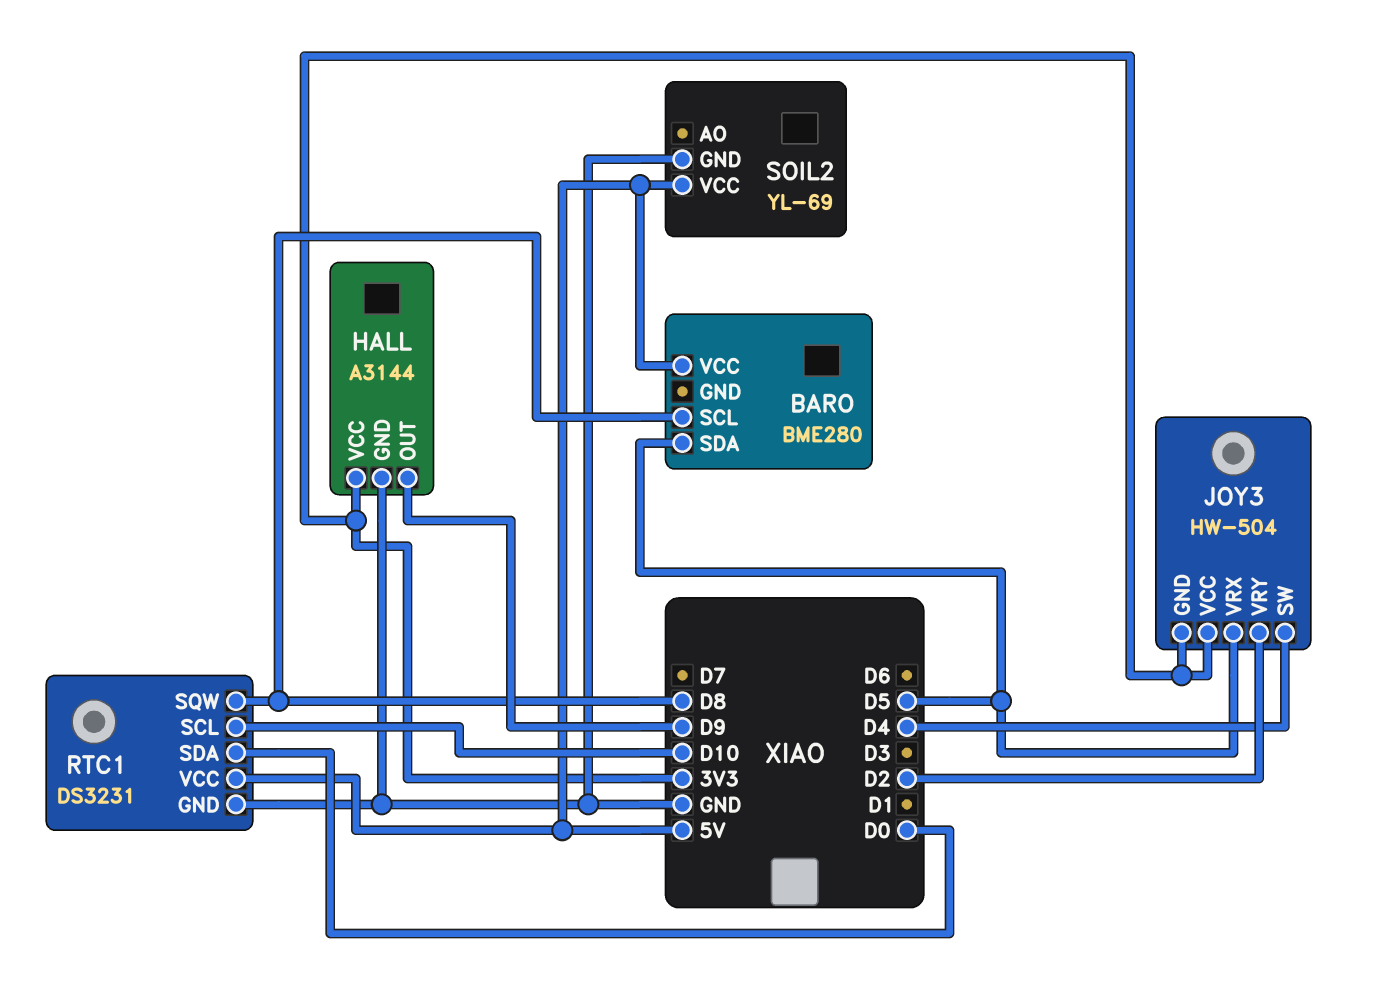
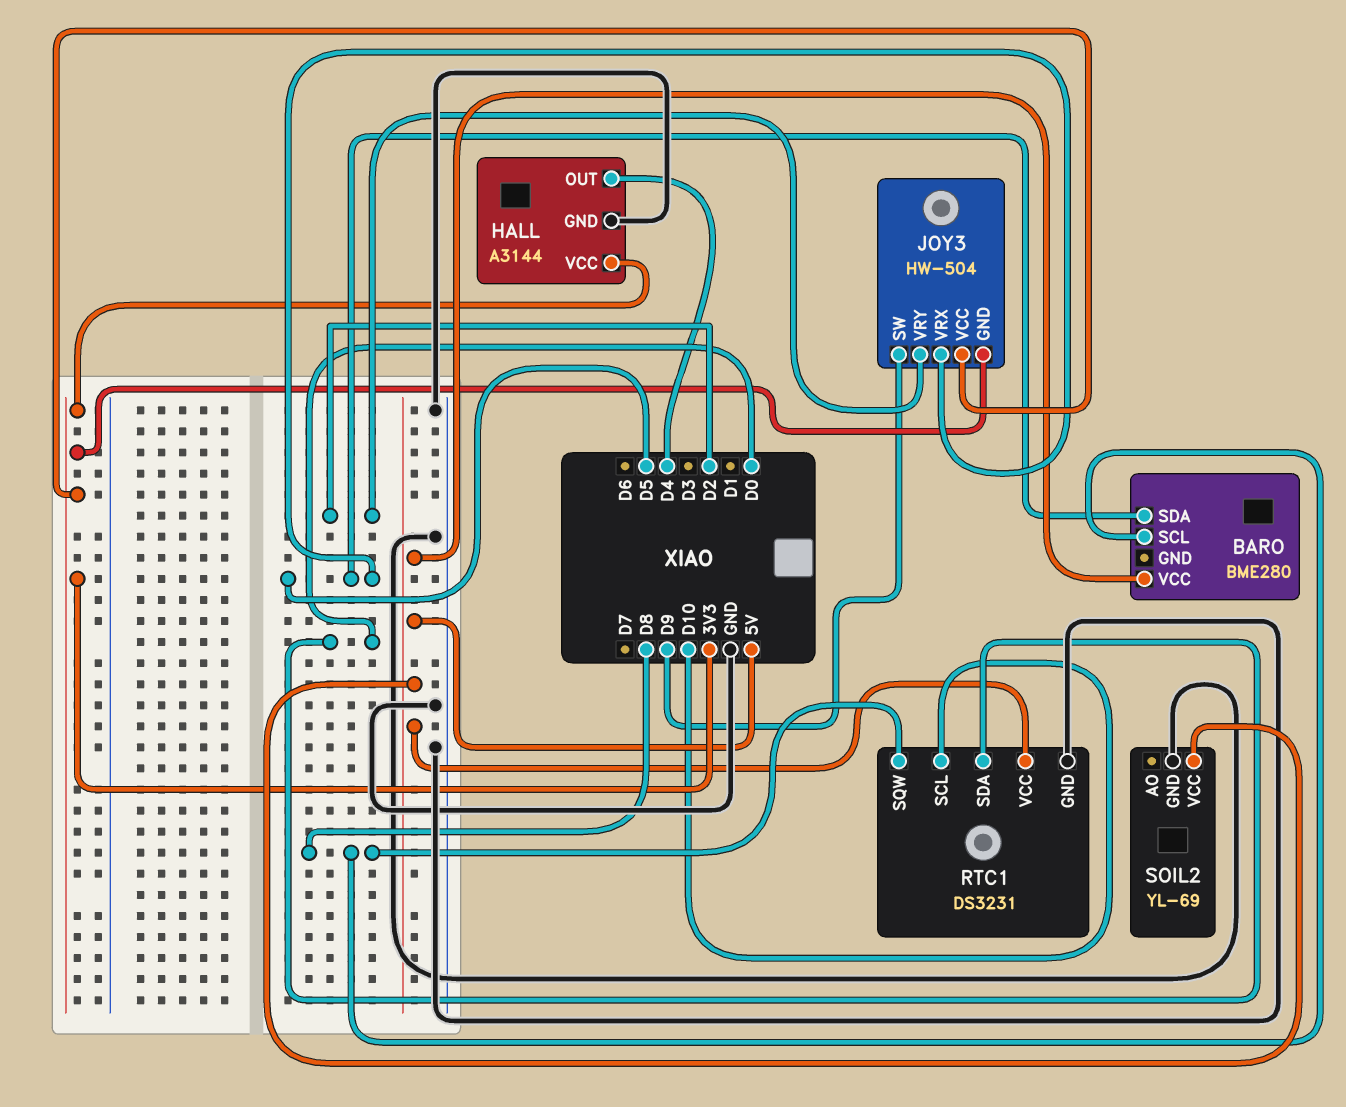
HALL pin OUT: D9 -> D4
JOY3 pin SW: D4 -> D9

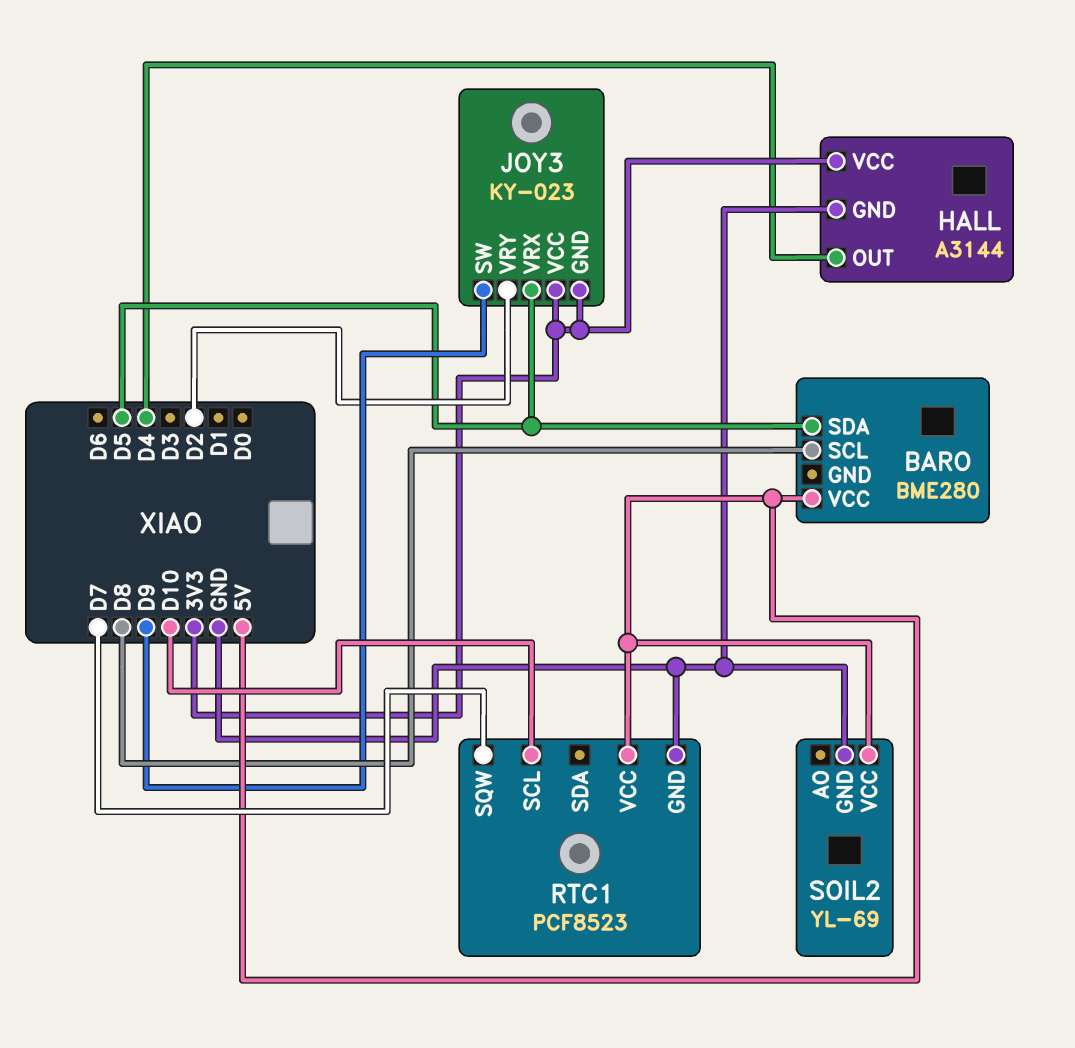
JOY3: HW-504 -> KY-023
RTC1: DS3231 -> PCF8523
RTC1 pin SDA: D0 -> none
RTC1 pin SQW: D8 -> D7

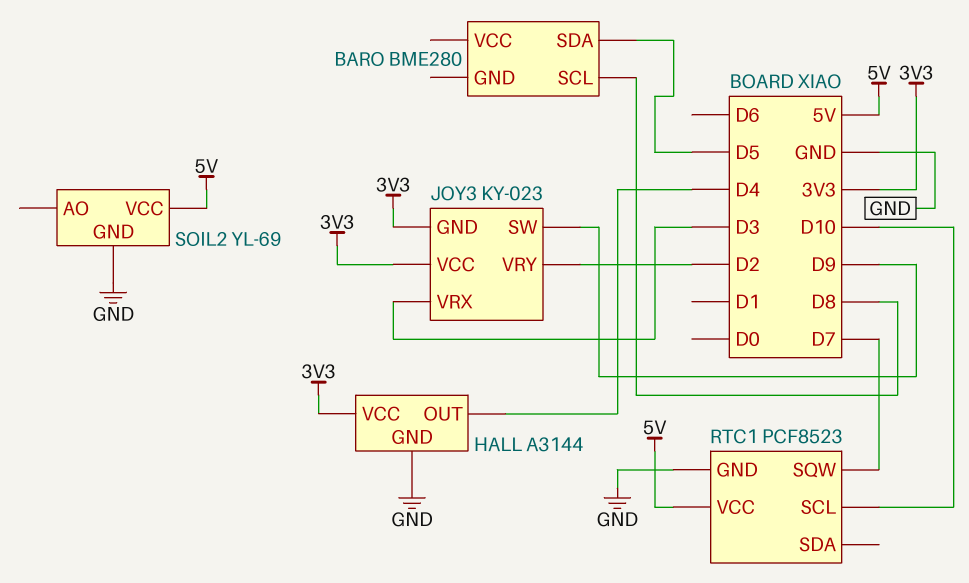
BARO pin VCC: 5V -> none
JOY3 pin VRX: D5 -> D3

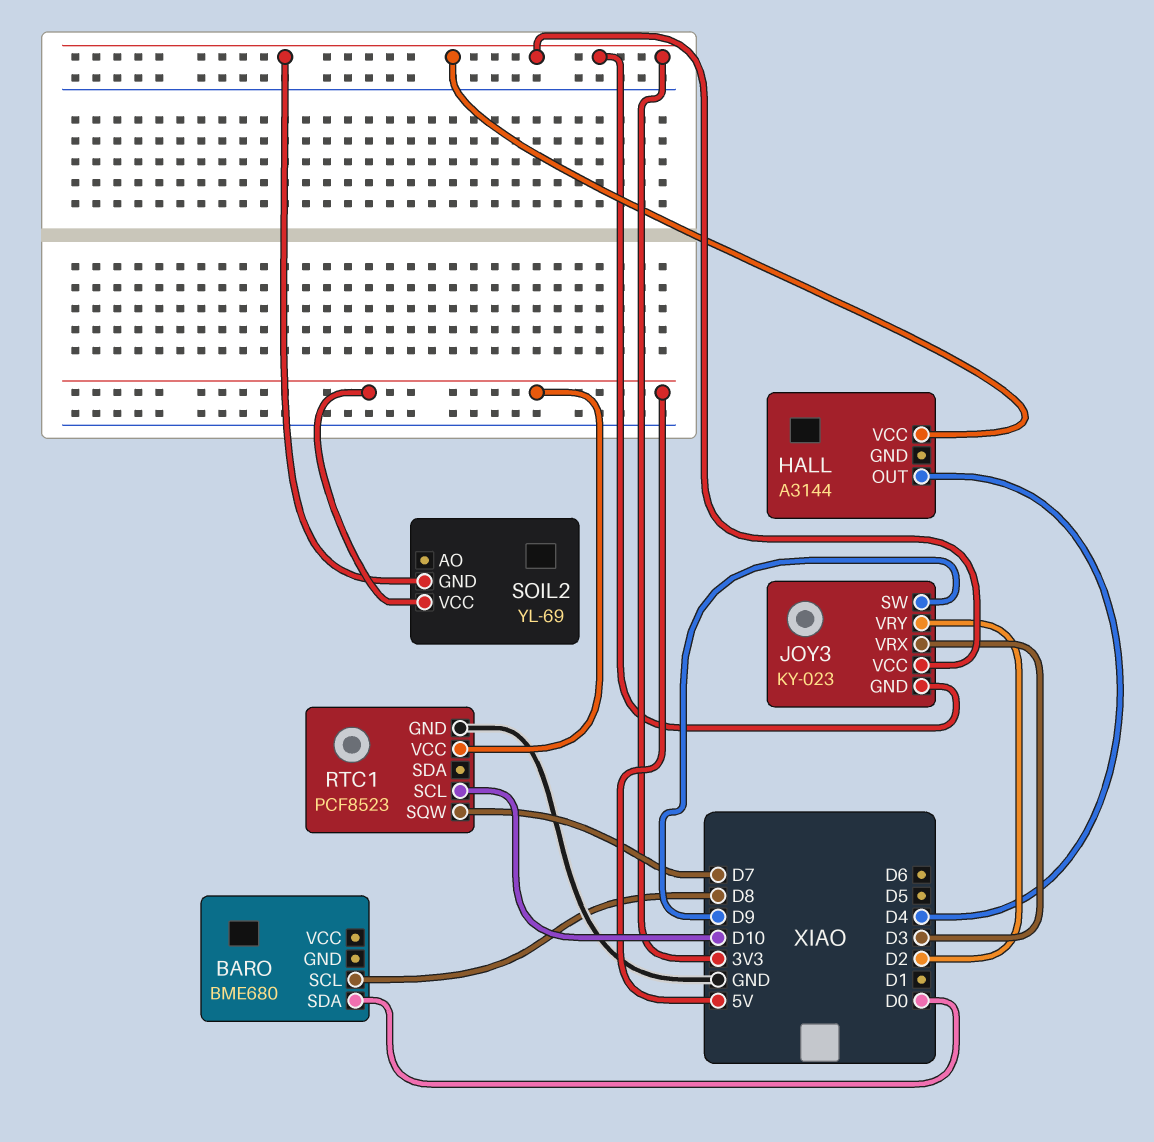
BARO: BME280 -> BME680
BARO pin SDA: D5 -> D0
HALL pin GND: GND -> none
SOIL2 pin GND: GND -> 3V3

